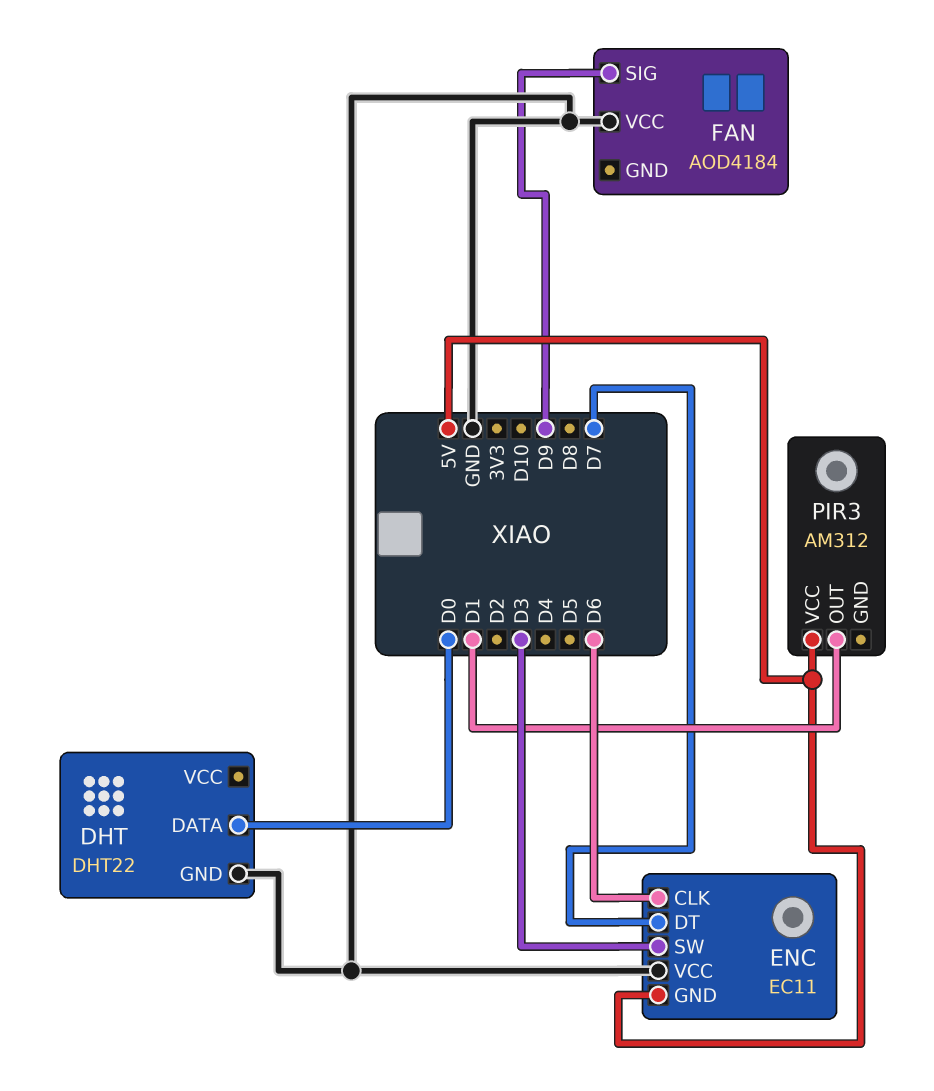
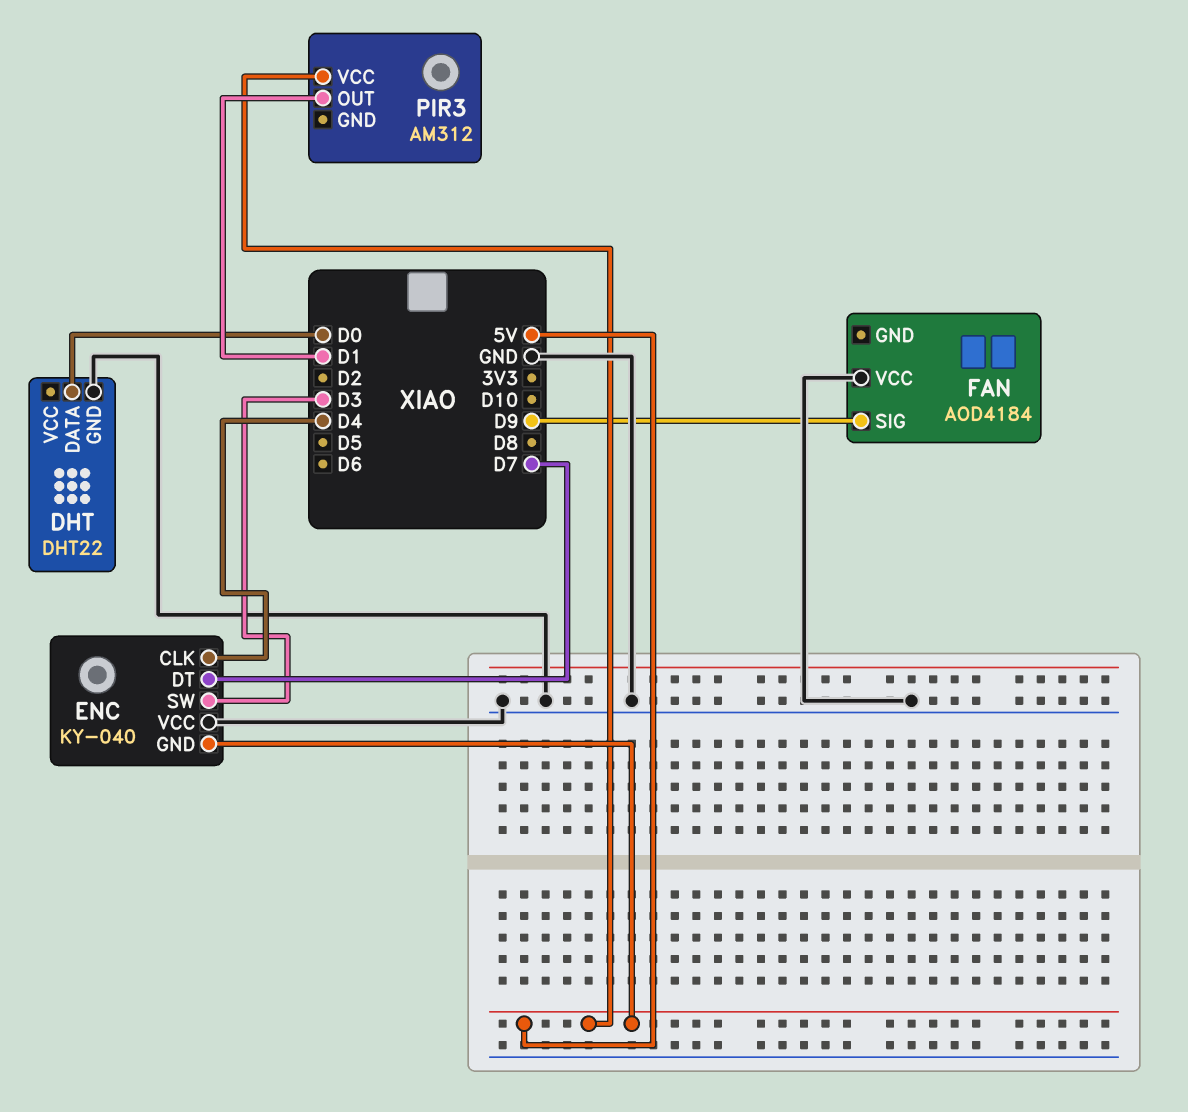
ENC: EC11 -> KY-040
ENC pin CLK: D6 -> D4

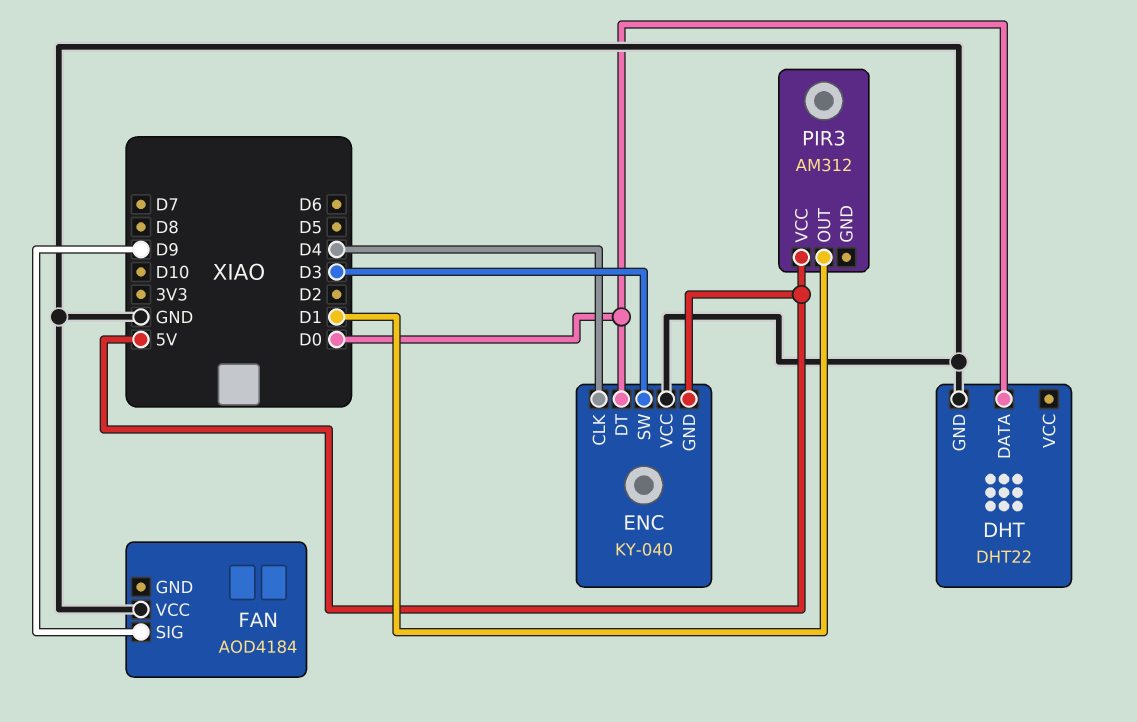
ENC pin DT: D7 -> D0

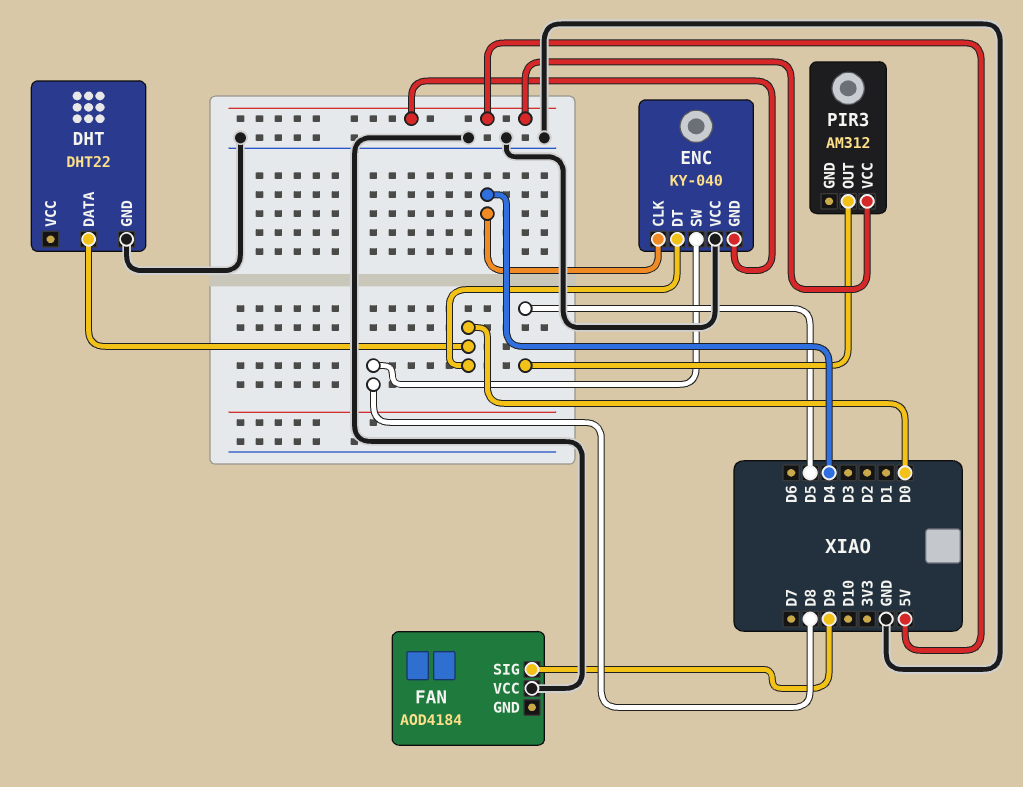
ENC pin SW: D3 -> D8
PIR3 pin OUT: D1 -> D5

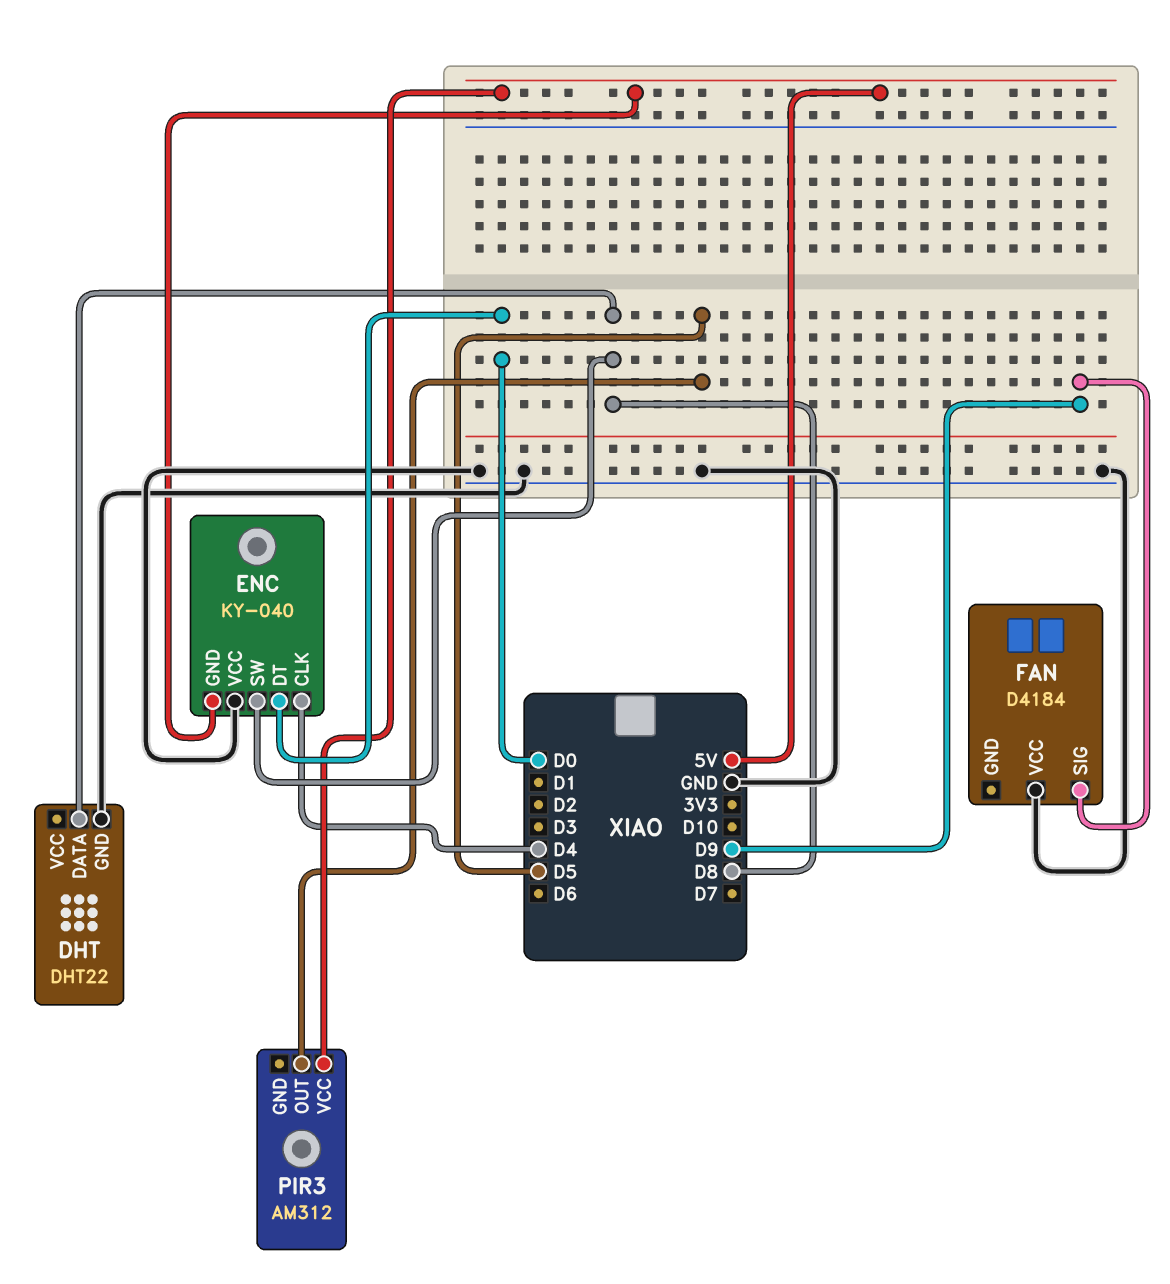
DHT pin DATA: D0 -> D8
FAN: AOD4184 -> D4184

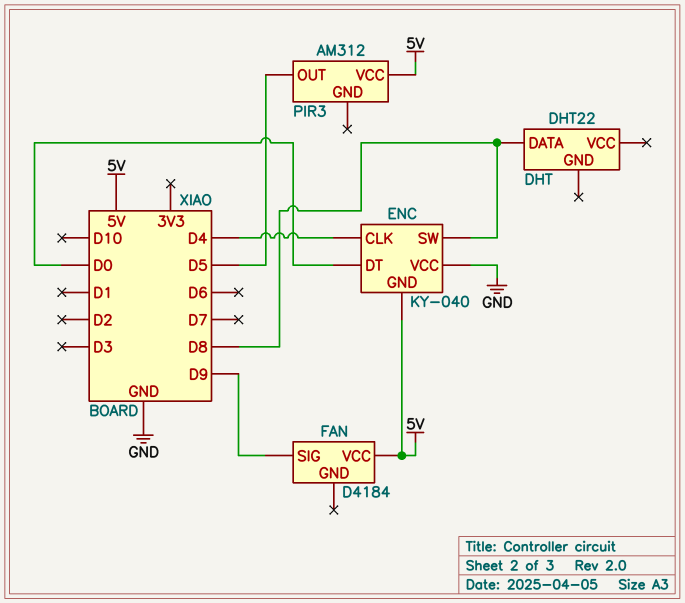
DHT pin GND: GND -> none
FAN pin VCC: GND -> 5V

